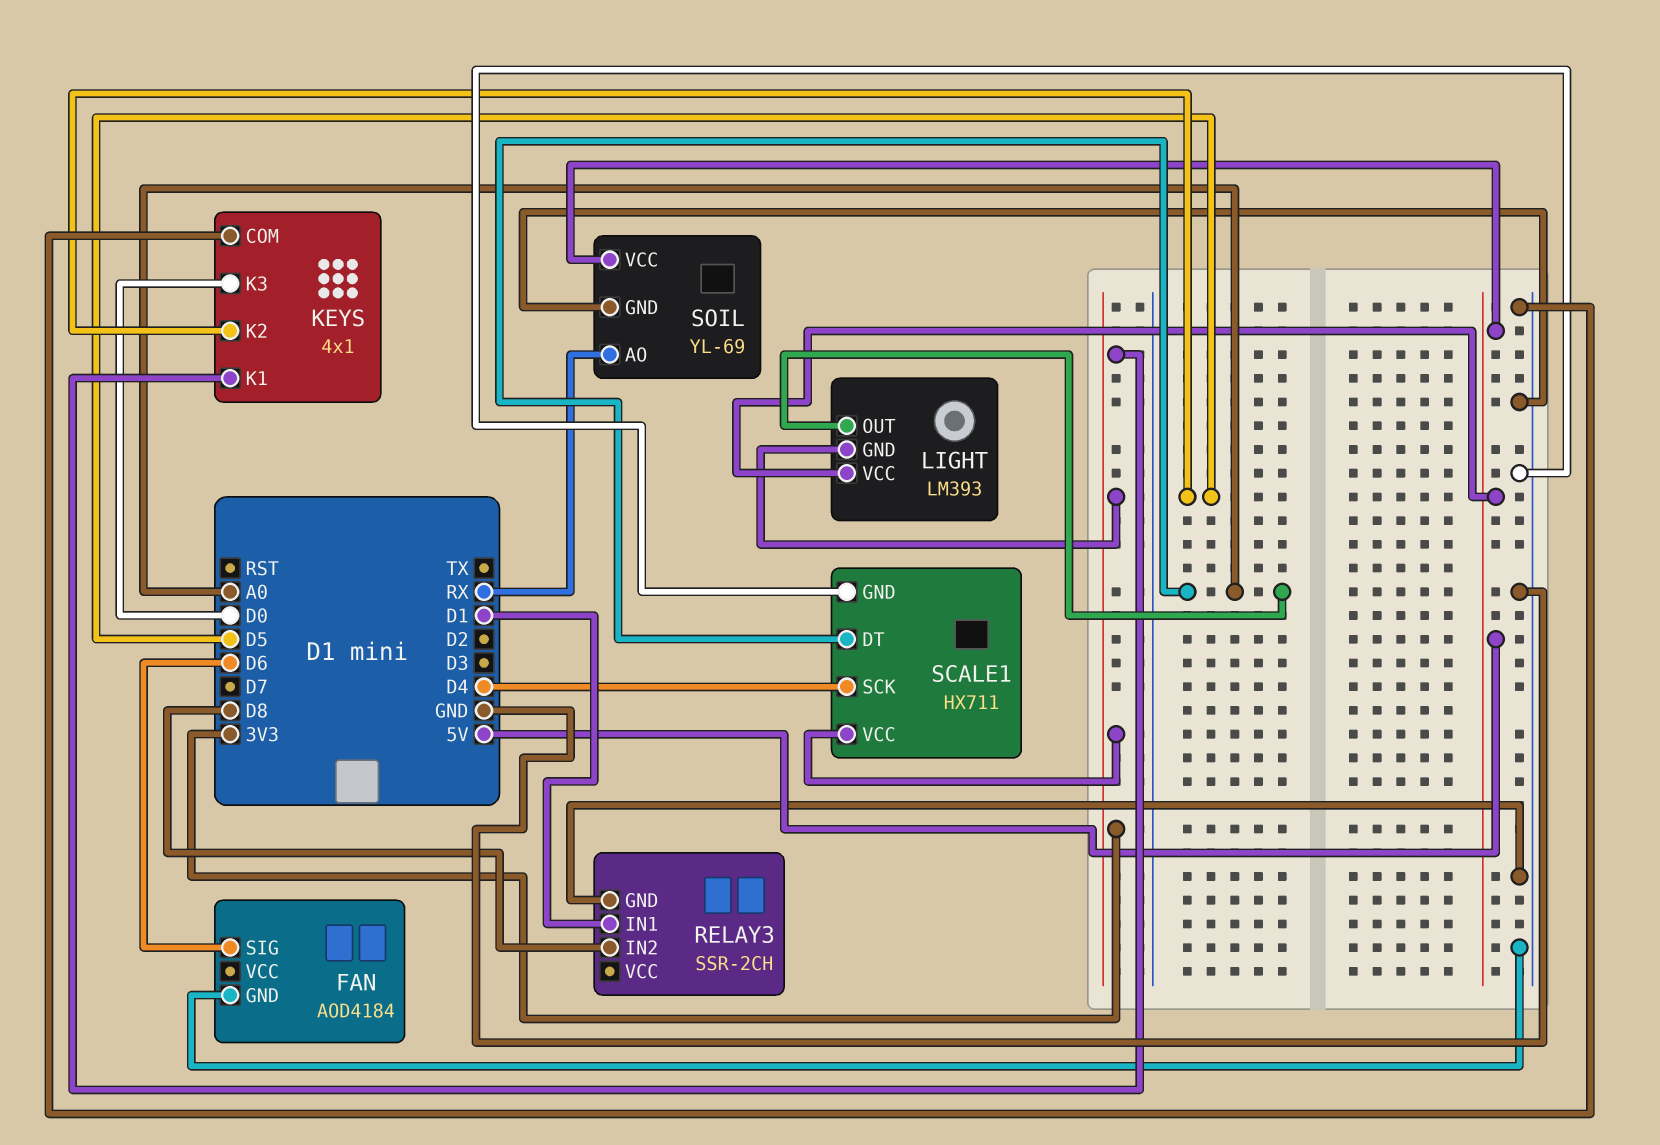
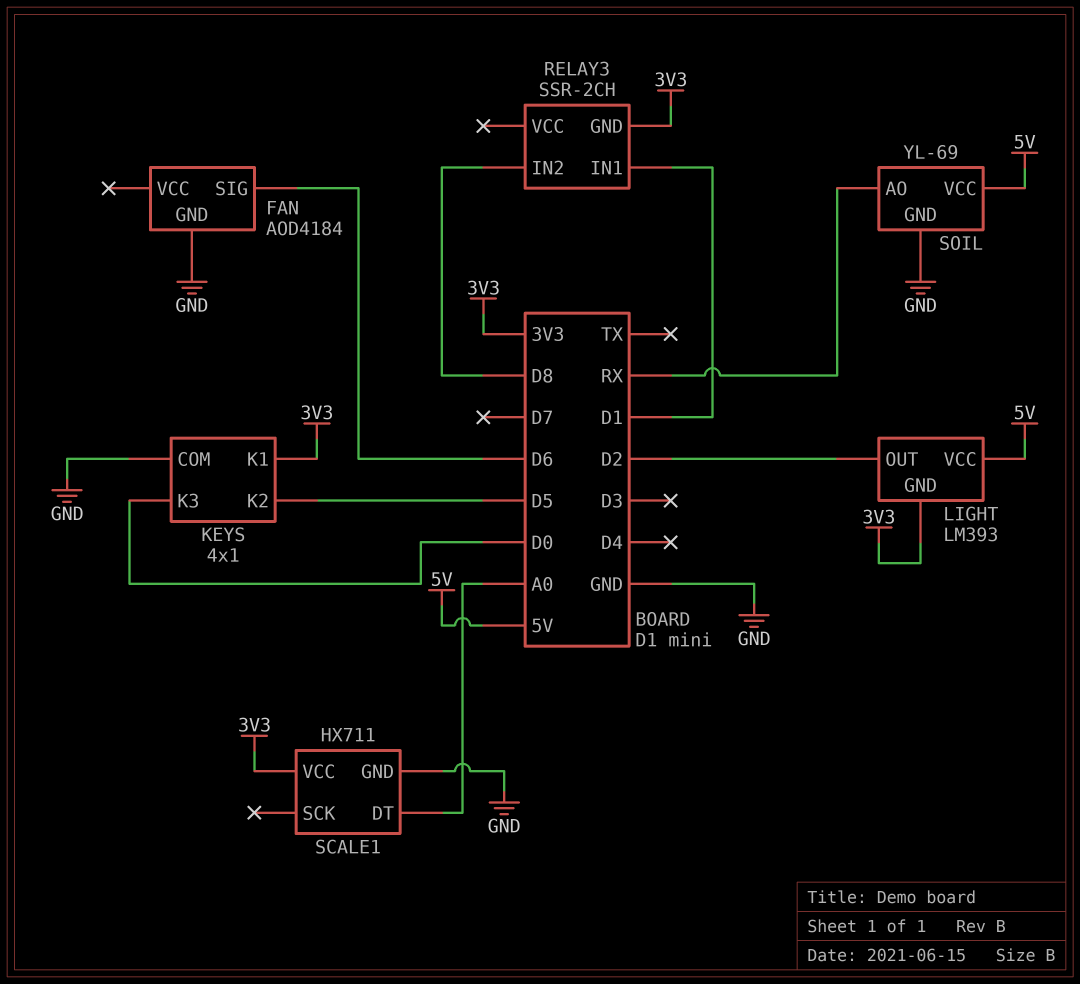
LIGHT pin OUT: A0 -> D2
RELAY3 pin GND: GND -> 3V3
SCALE1 pin SCK: D4 -> none

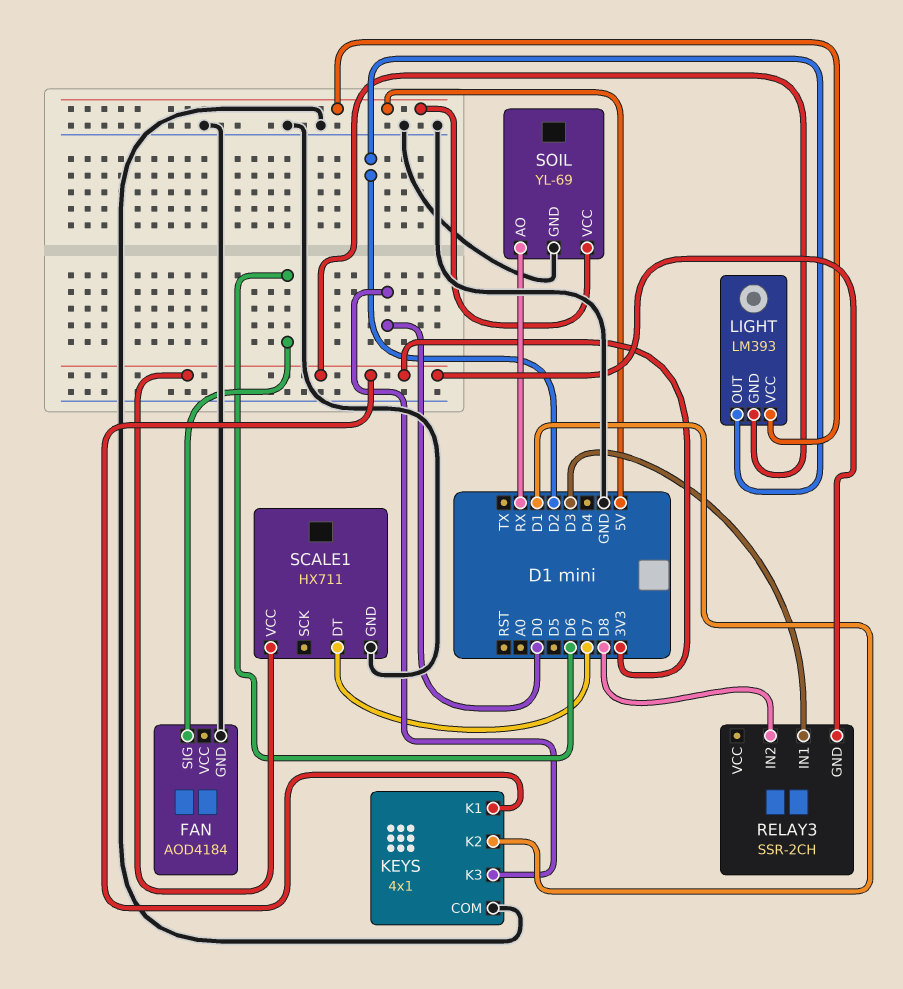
KEYS pin K2: D5 -> D1
RELAY3 pin IN1: D1 -> D3
SCALE1 pin DT: A0 -> D7

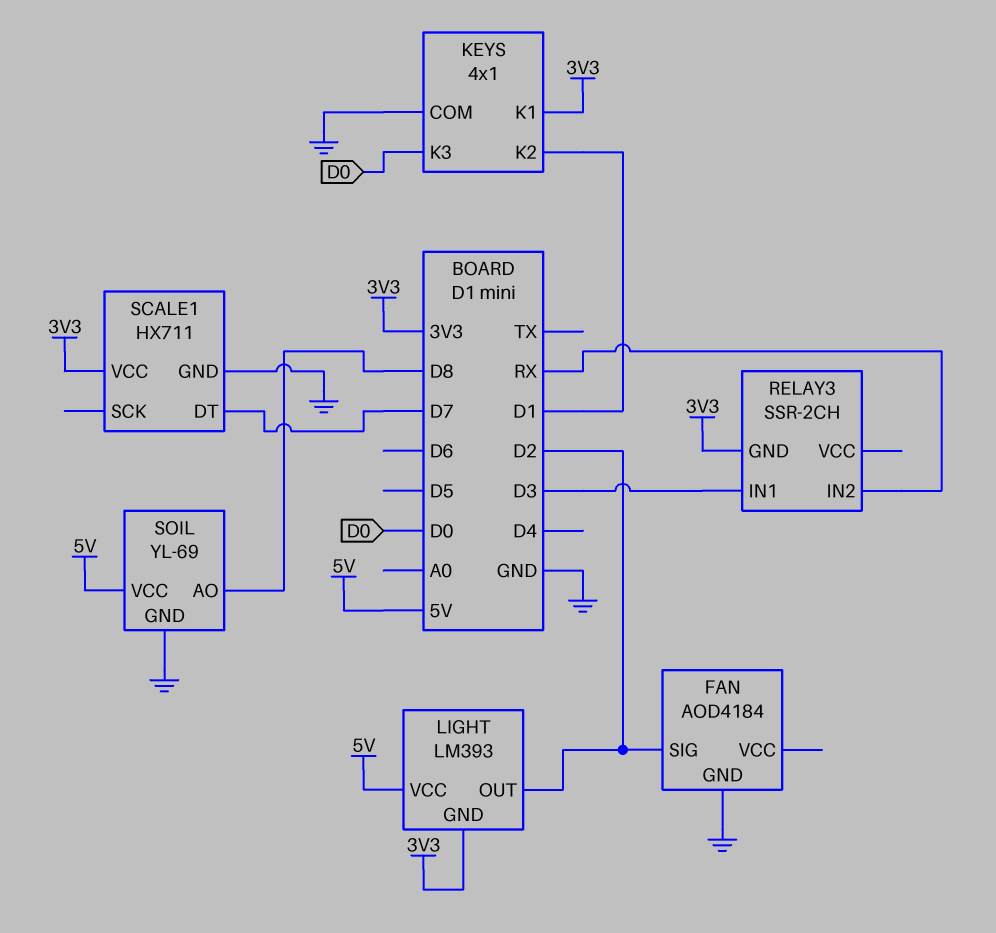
FAN pin SIG: D6 -> D2
RELAY3 pin IN2: D8 -> RX
SOIL pin AO: RX -> D8

